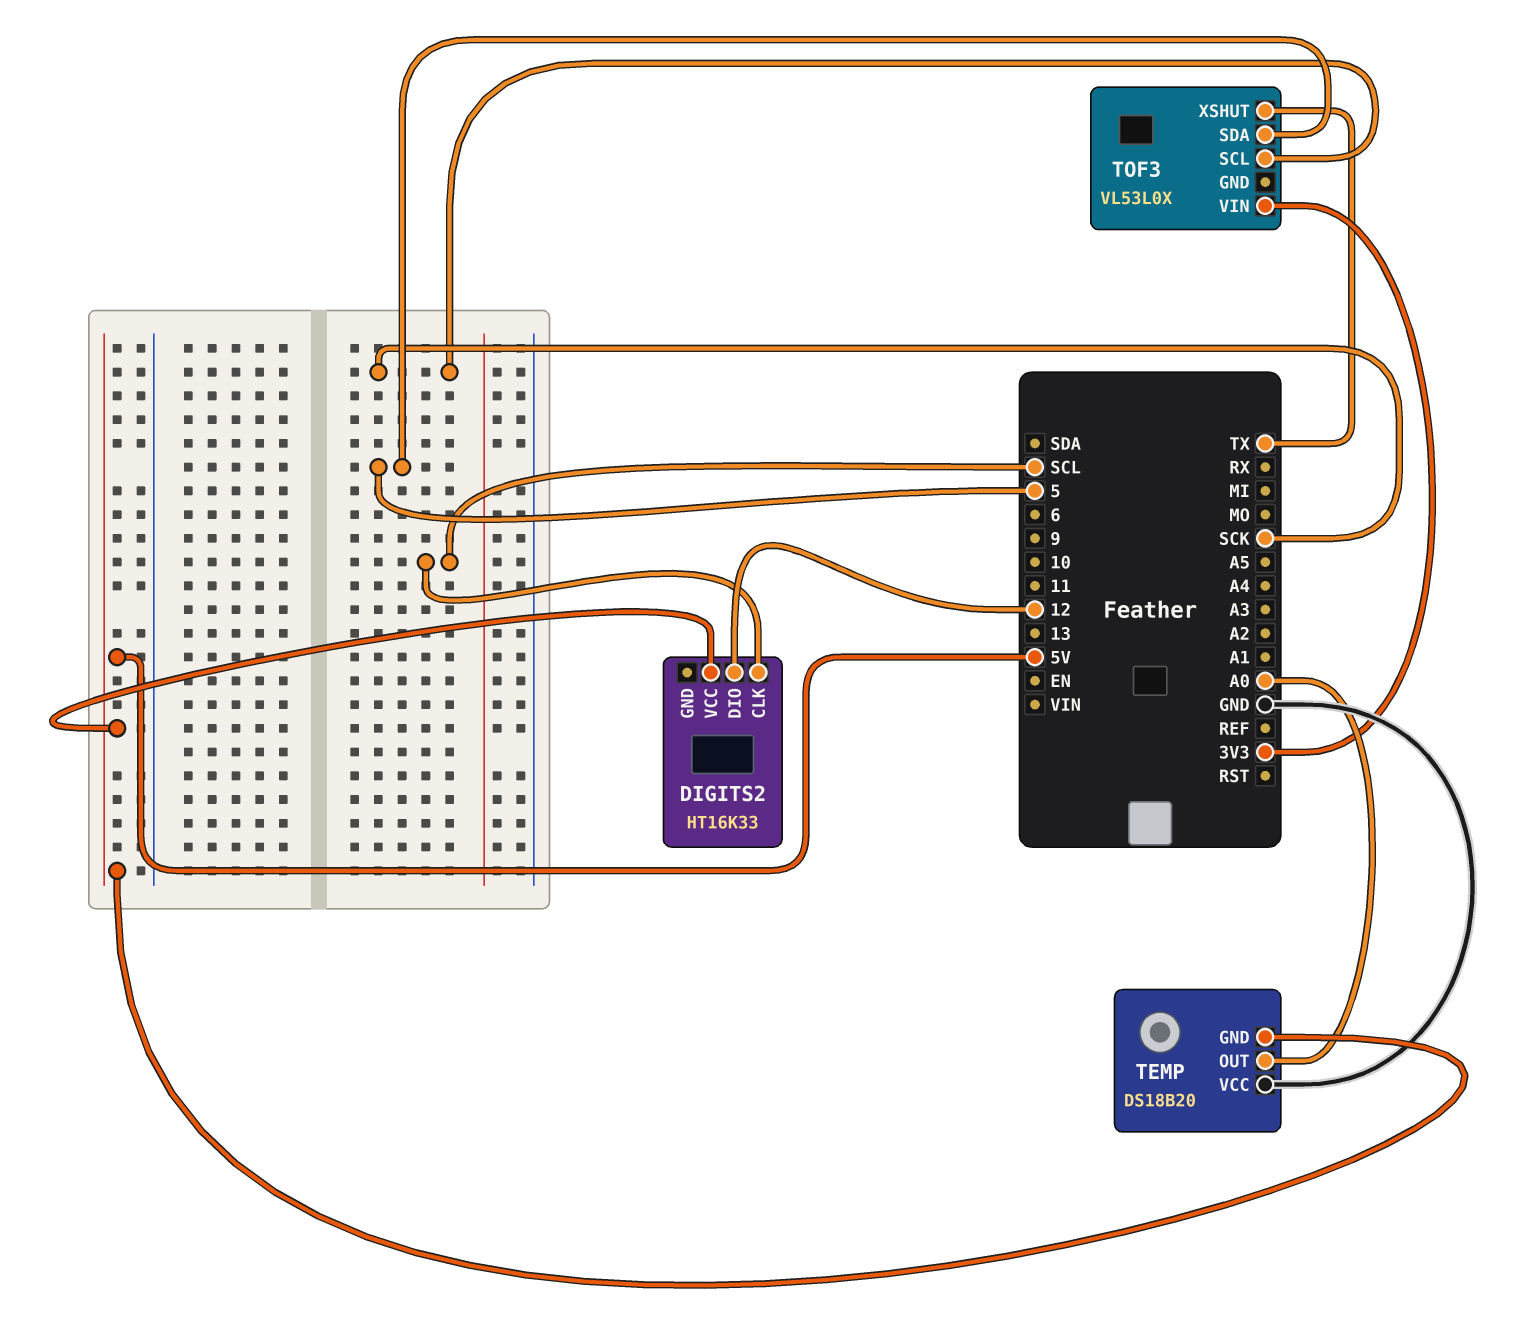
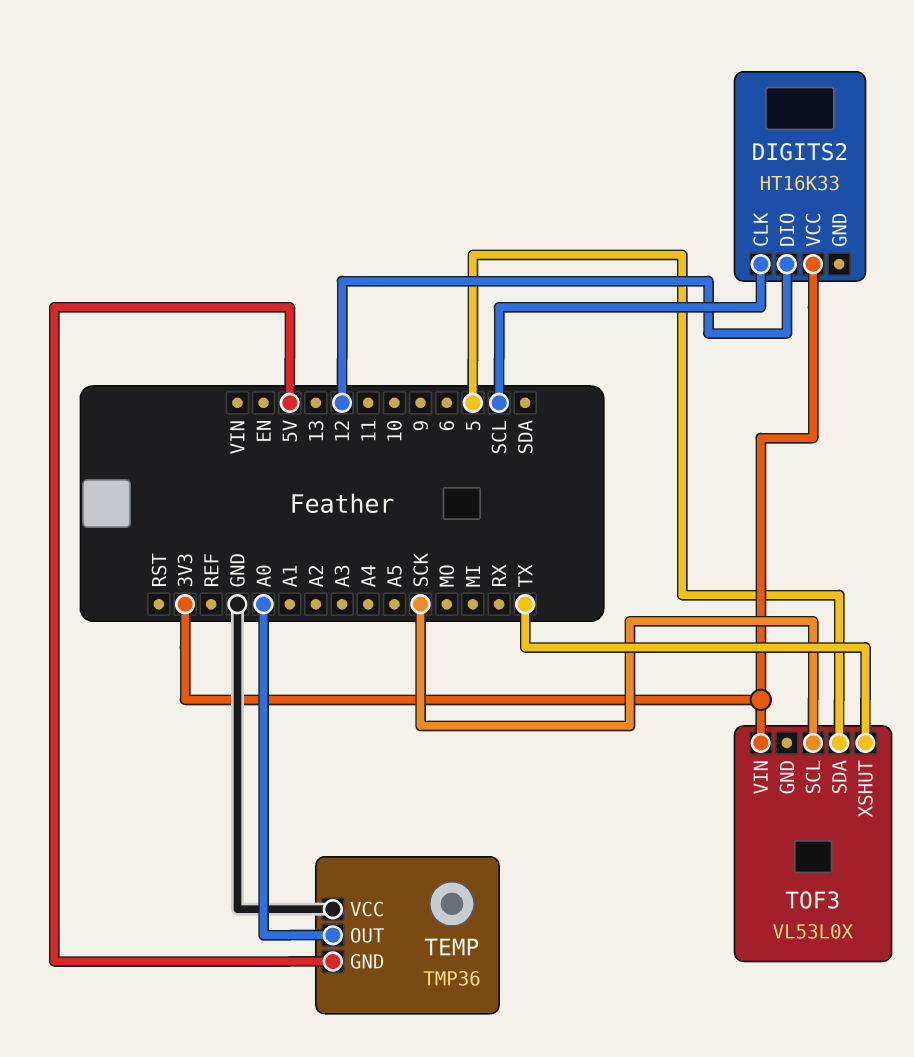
DIGITS2 pin VCC: 5V -> 3V3
TEMP: DS18B20 -> TMP36

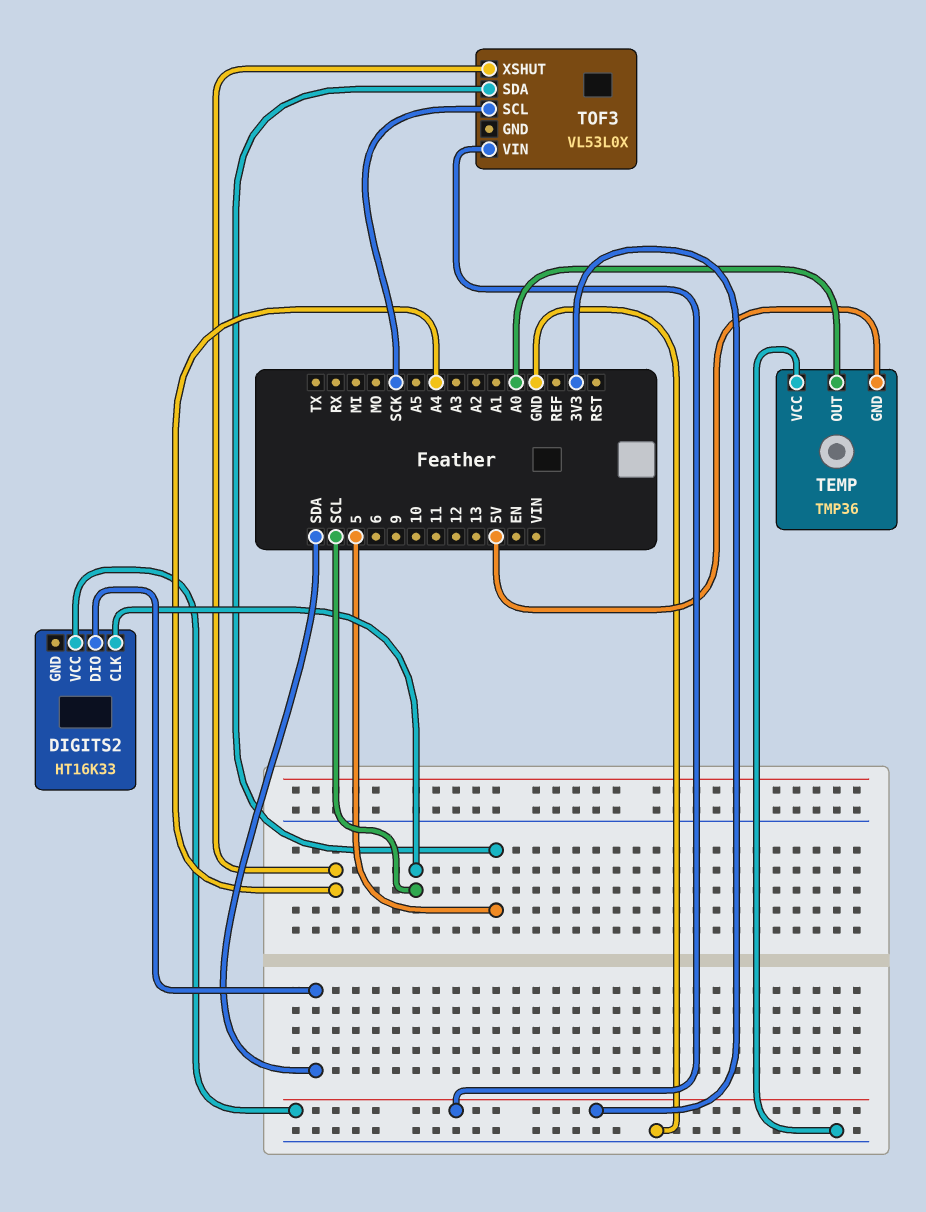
DIGITS2 pin DIO: 12 -> SDA
TOF3 pin XSHUT: TX -> A4

